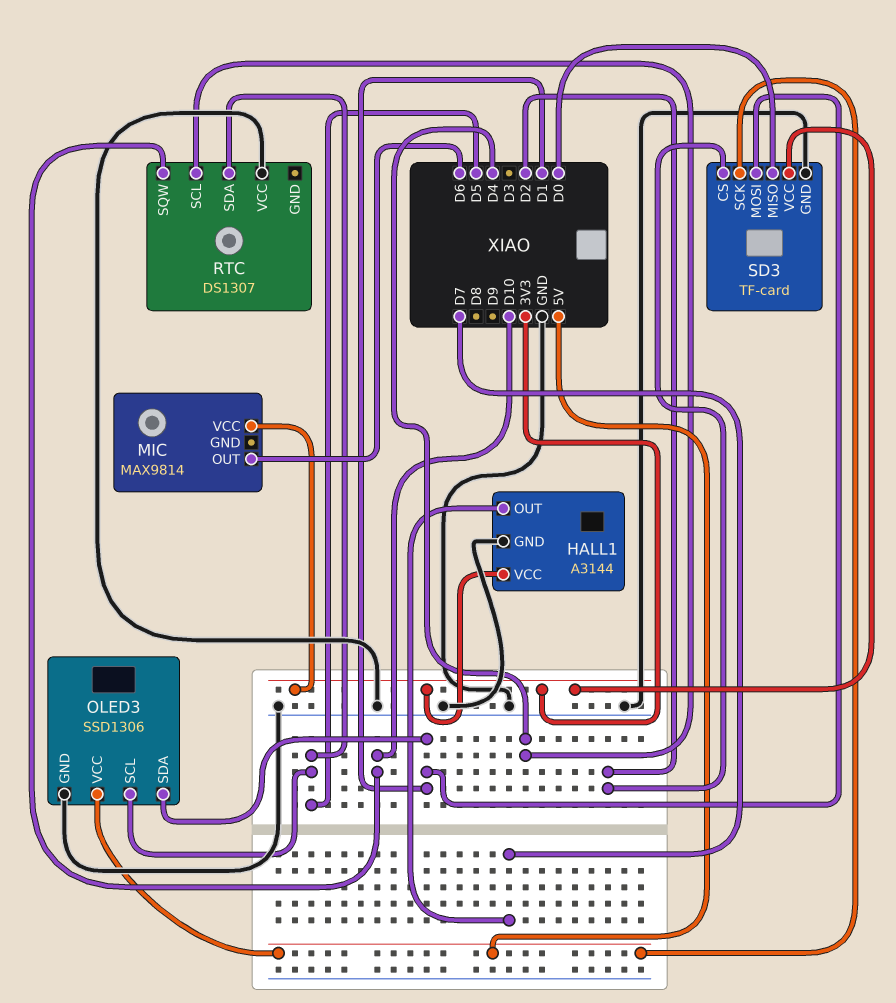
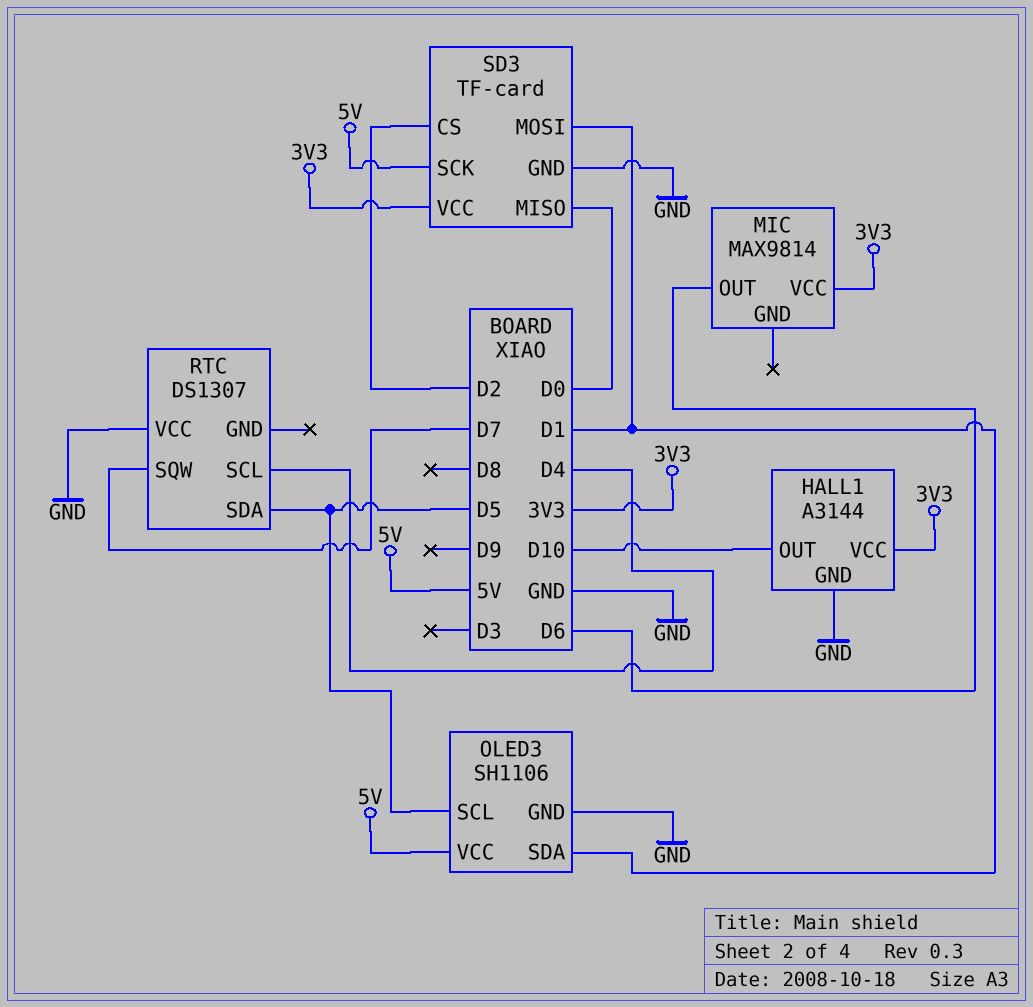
HALL1 pin OUT: D7 -> D10
OLED3: SSD1306 -> SH1106
RTC pin SQW: D10 -> D7

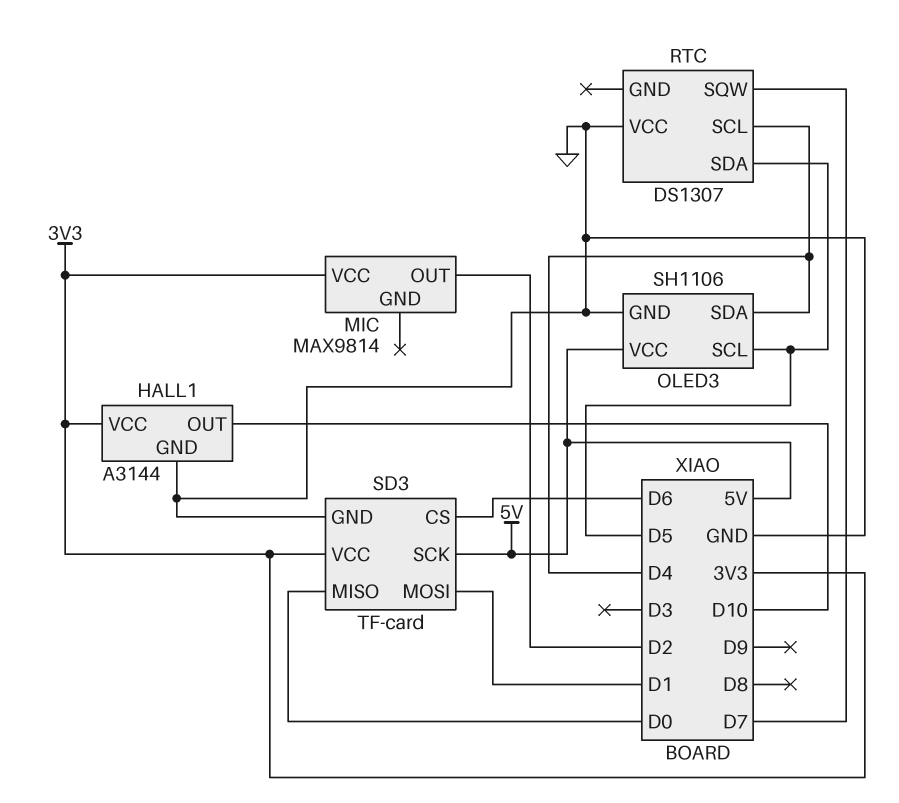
MIC pin OUT: D6 -> D2
OLED3 pin SDA: D1 -> D4
SD3 pin CS: D2 -> D6

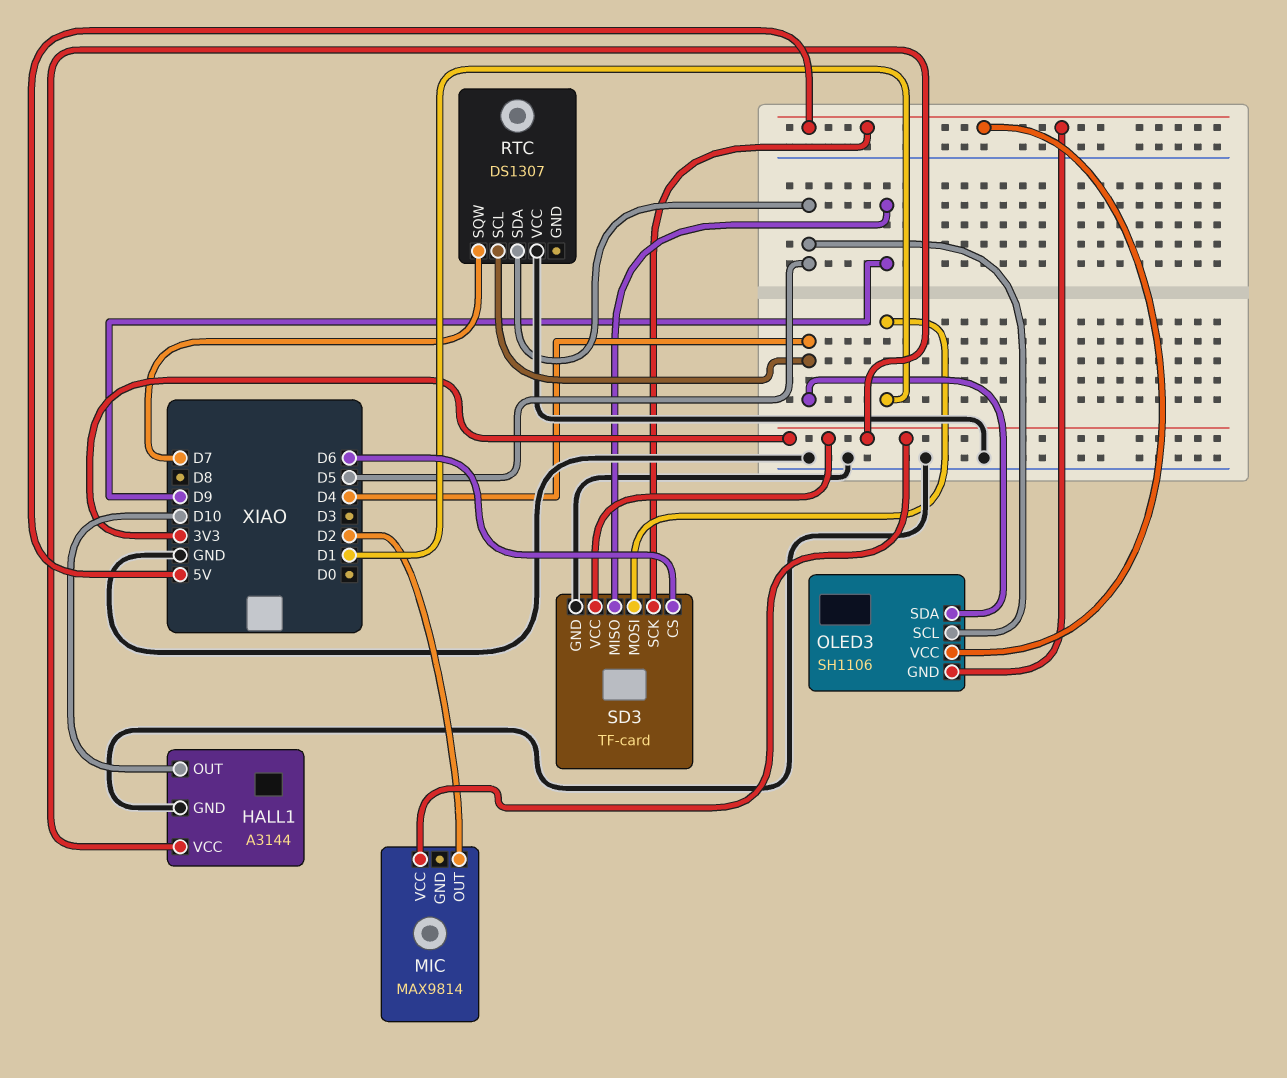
OLED3 pin GND: GND -> 5V
SD3 pin MISO: D0 -> D9

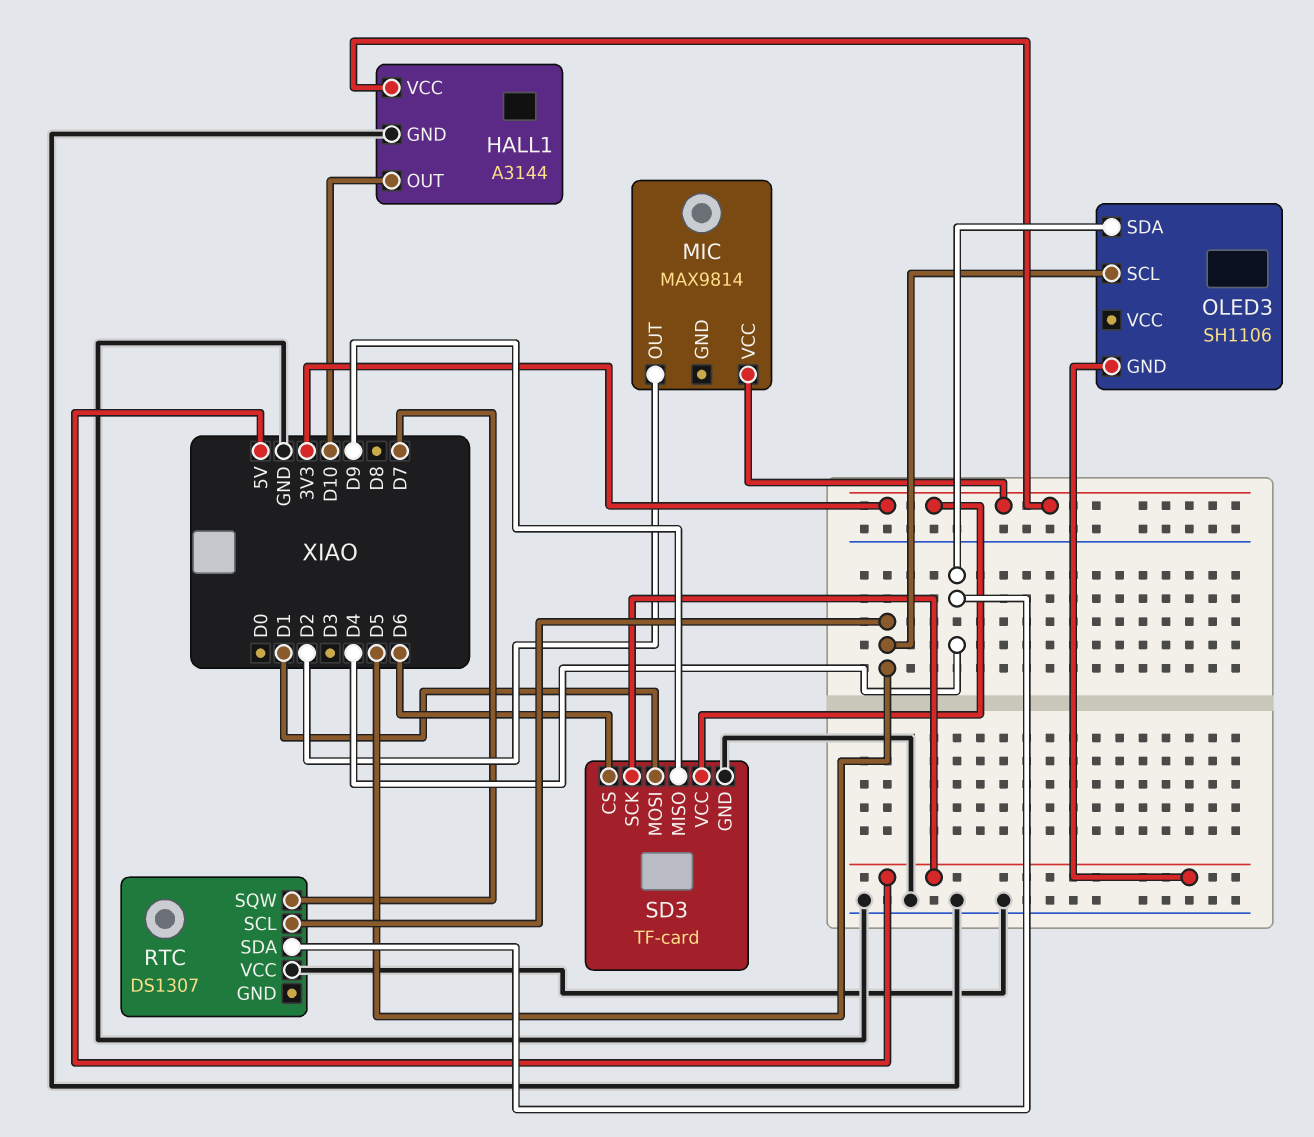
OLED3 pin VCC: 5V -> none
RTC pin SCL: D4 -> D5
RTC pin SDA: D5 -> D4

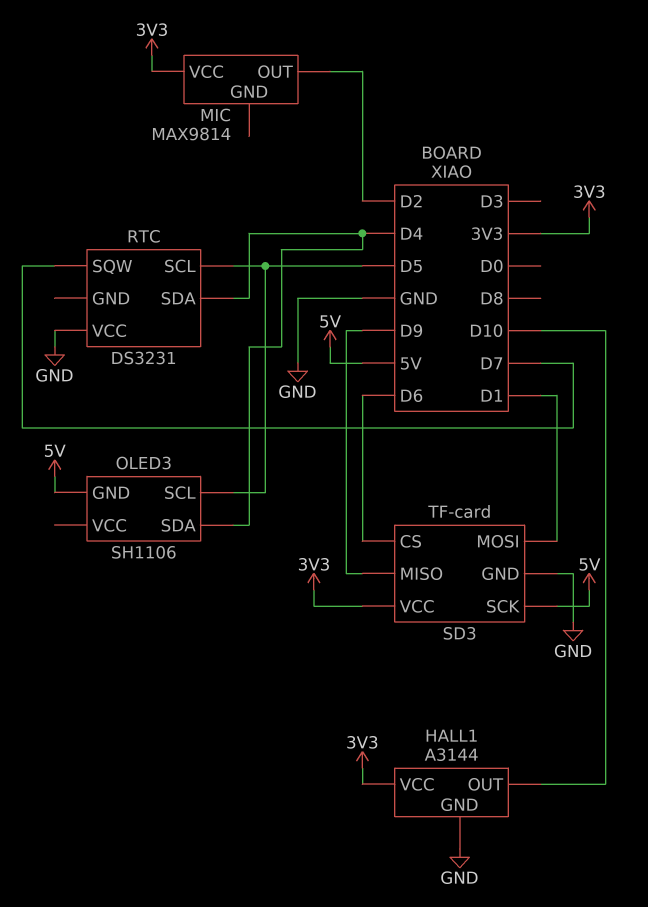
RTC: DS1307 -> DS3231

